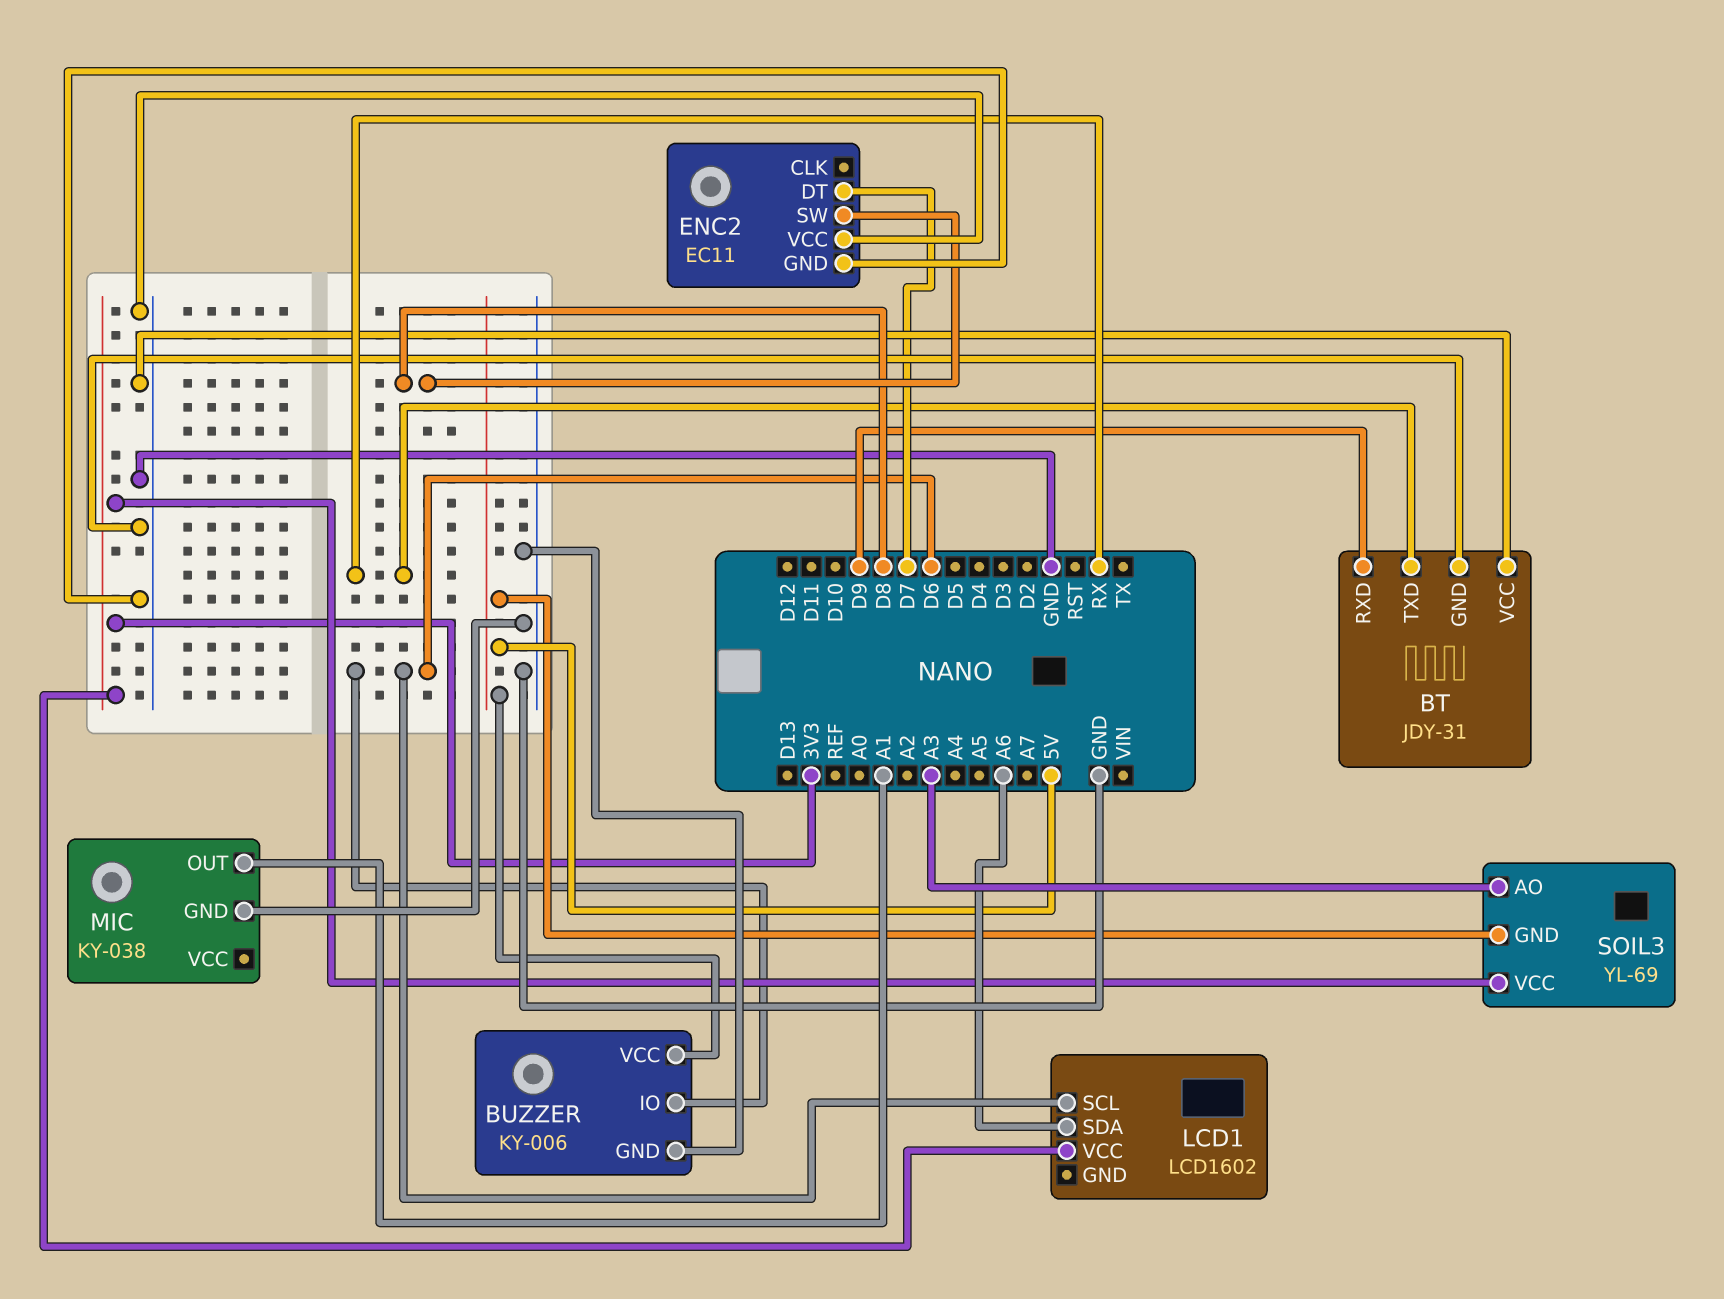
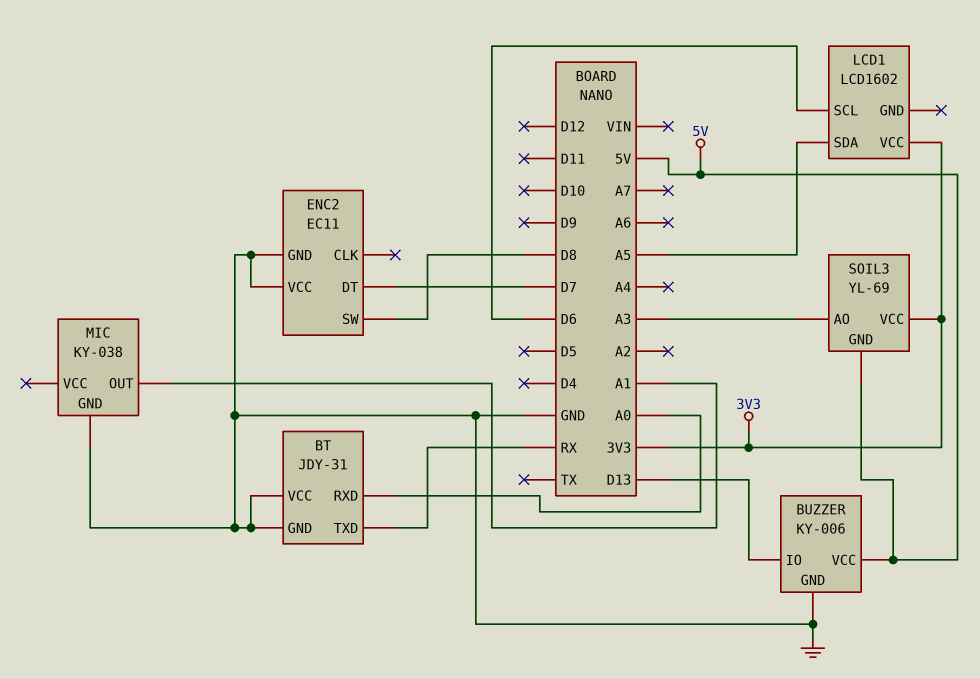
BT pin RXD: D9 -> A0
BUZZER pin IO: D6 -> D13
LCD1 pin SDA: A6 -> A5

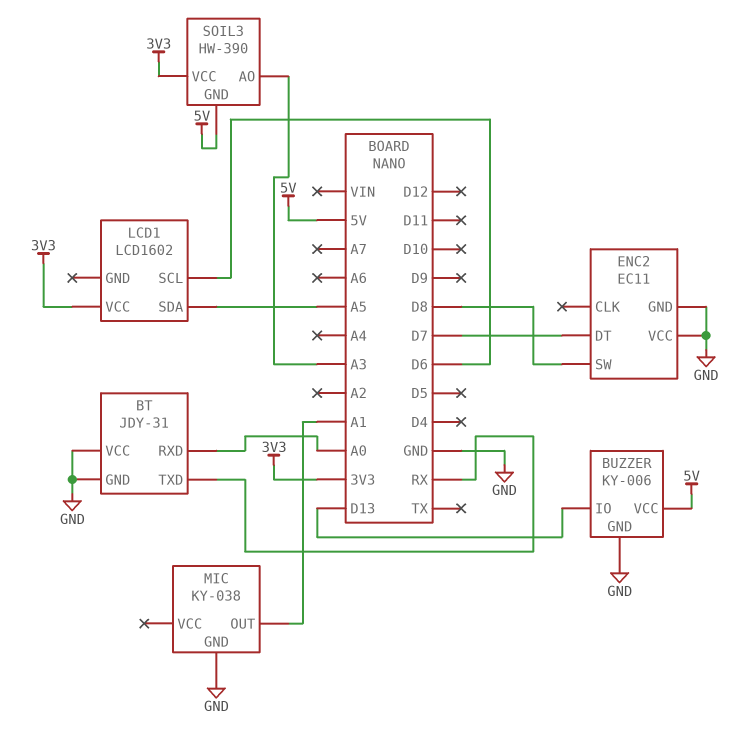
SOIL3: YL-69 -> HW-390

